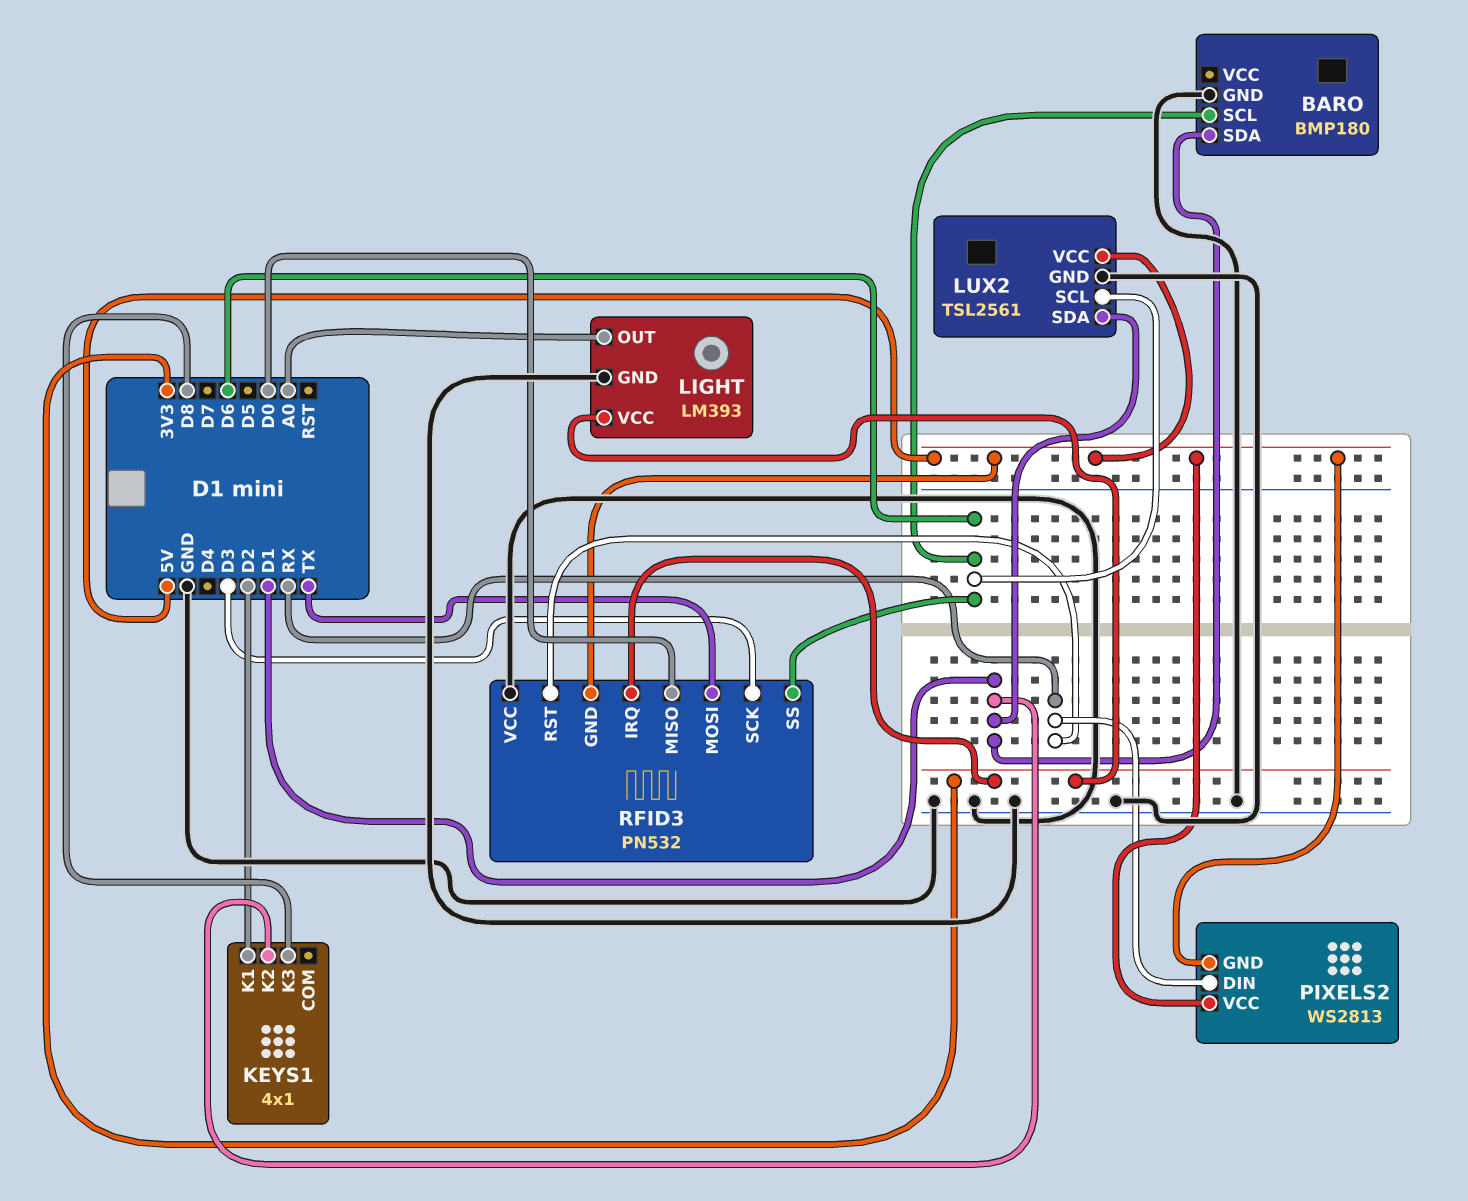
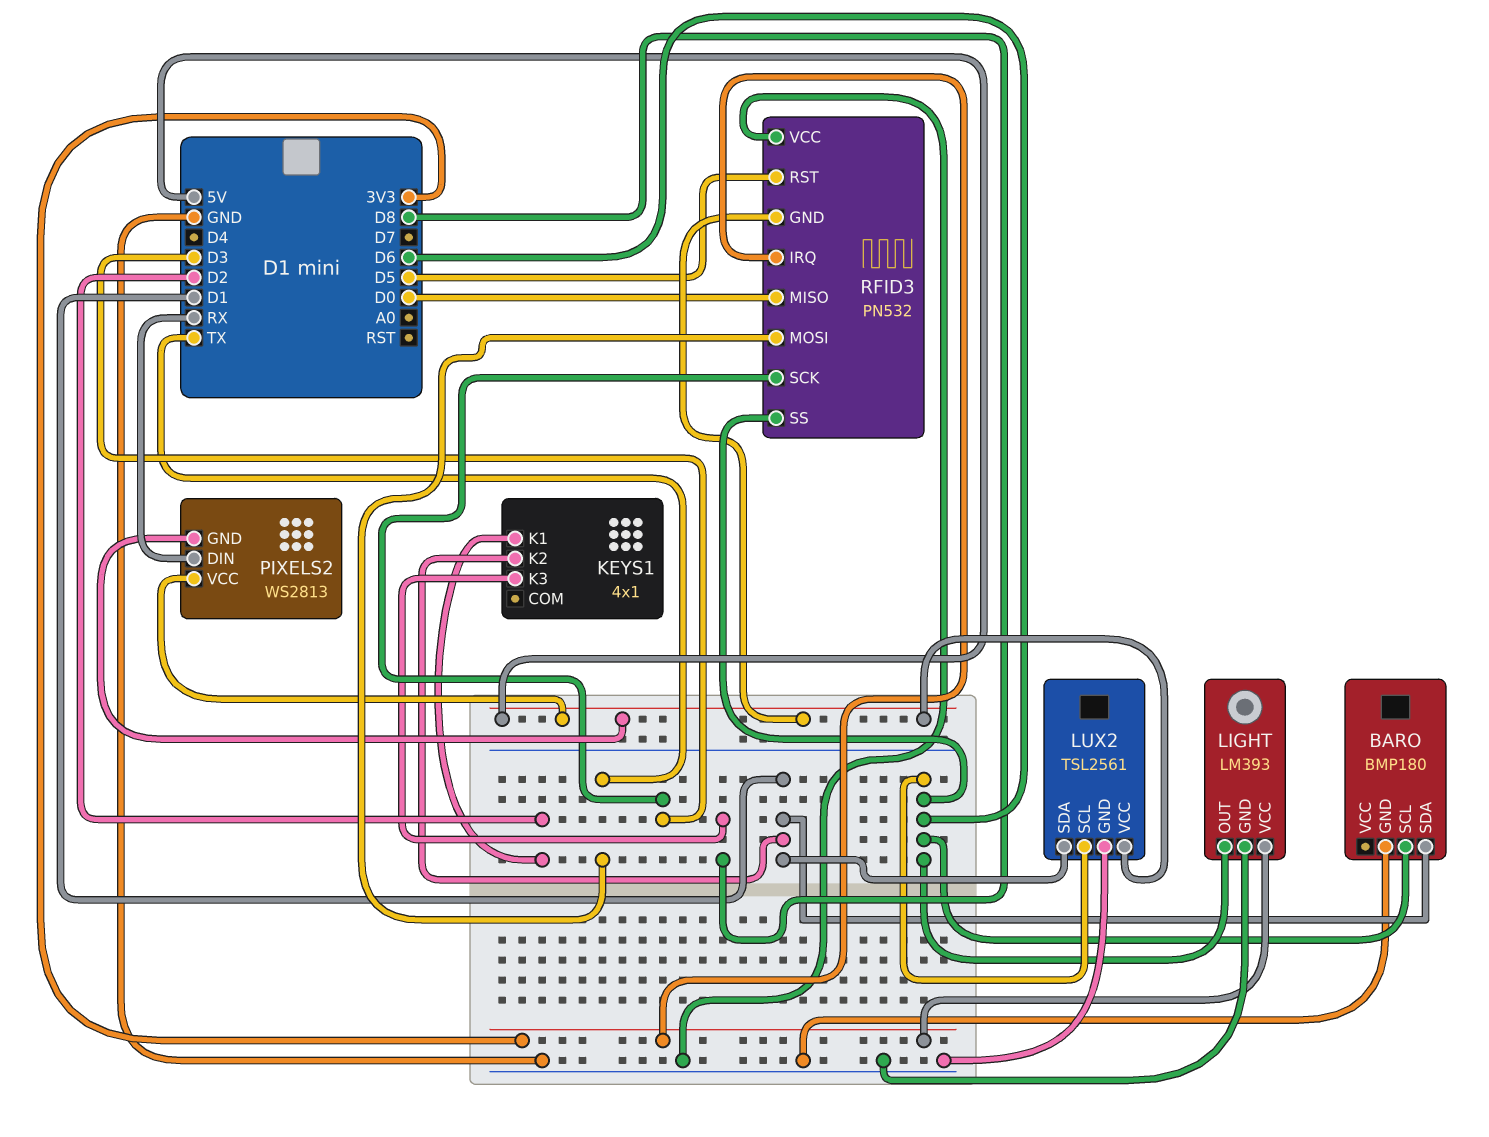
LIGHT pin OUT: A0 -> D6
RFID3 pin RST: RX -> D5

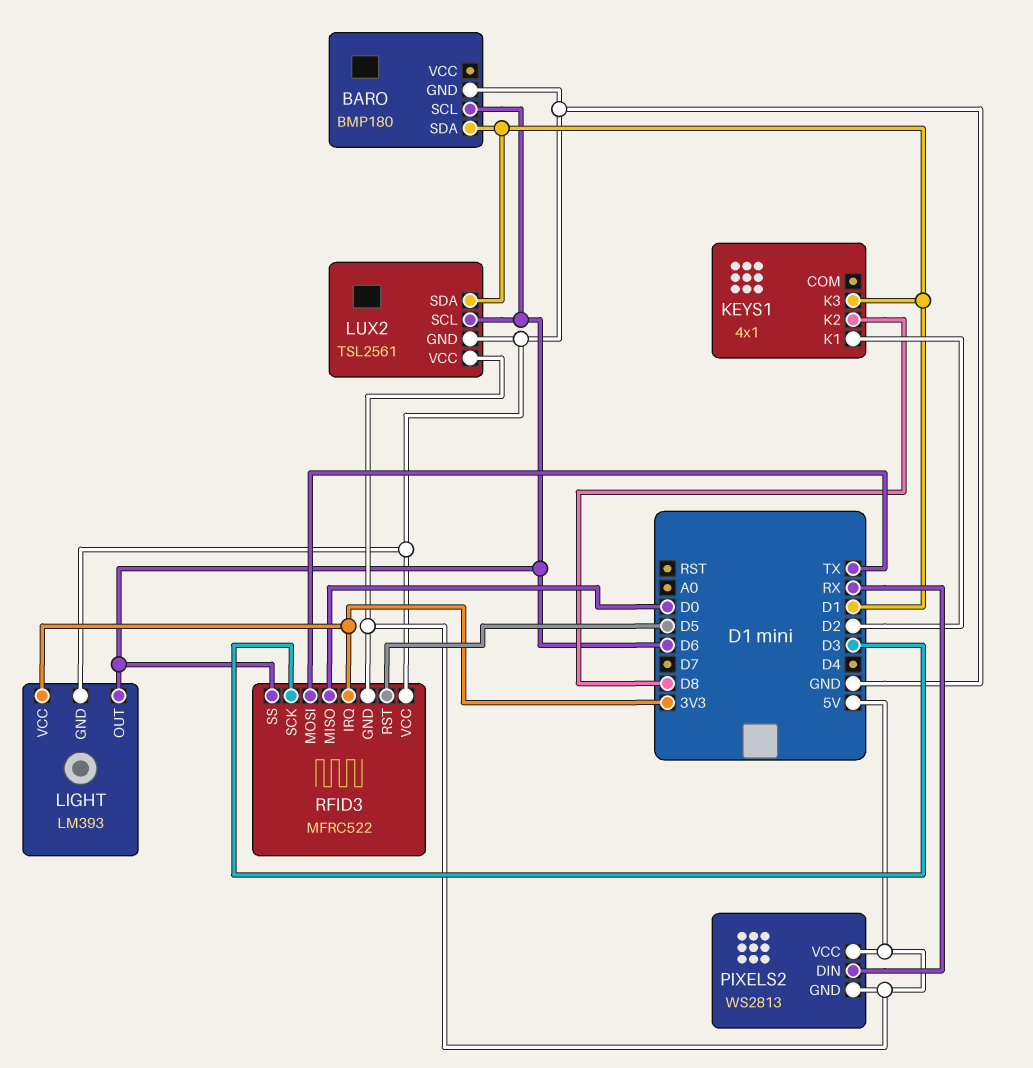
KEYS1 pin K2: D1 -> D8
KEYS1 pin K3: D8 -> D1
RFID3: PN532 -> MFRC522

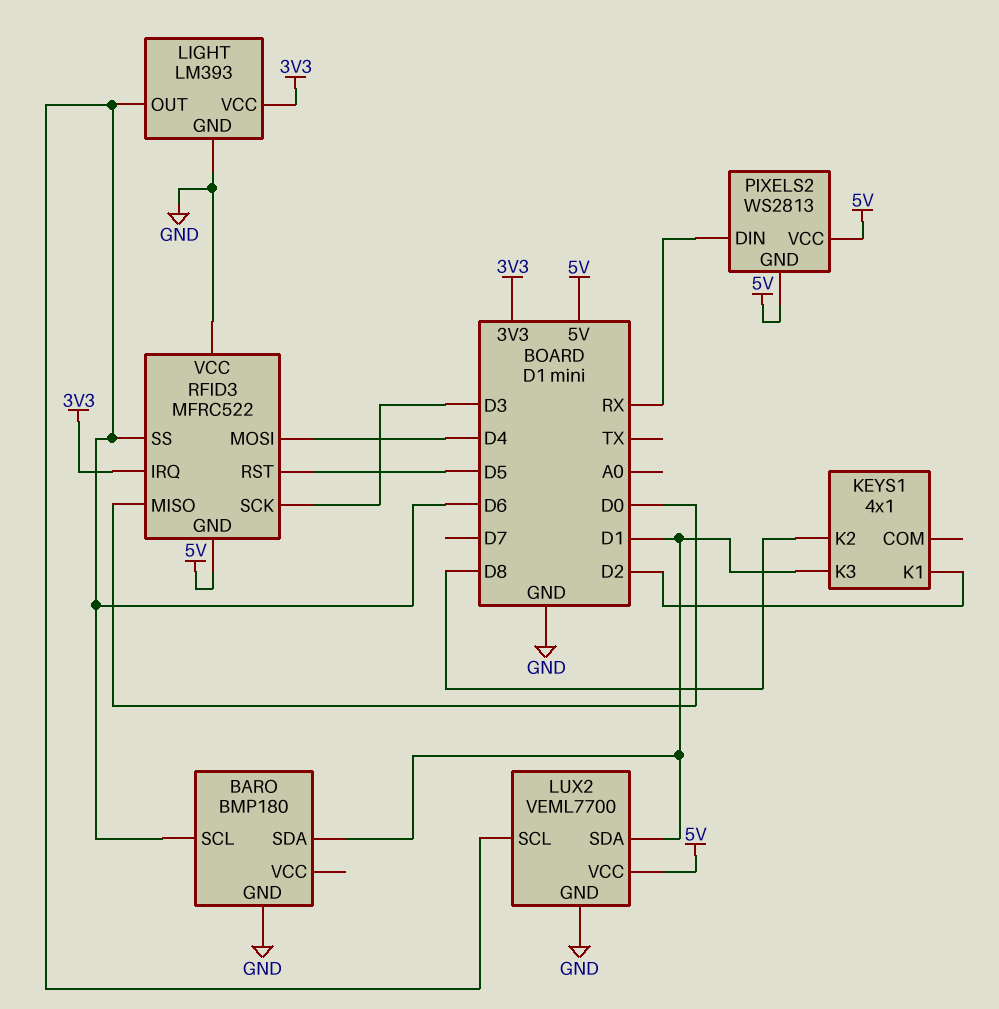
LUX2: TSL2561 -> VEML7700
RFID3 pin MOSI: TX -> D4

